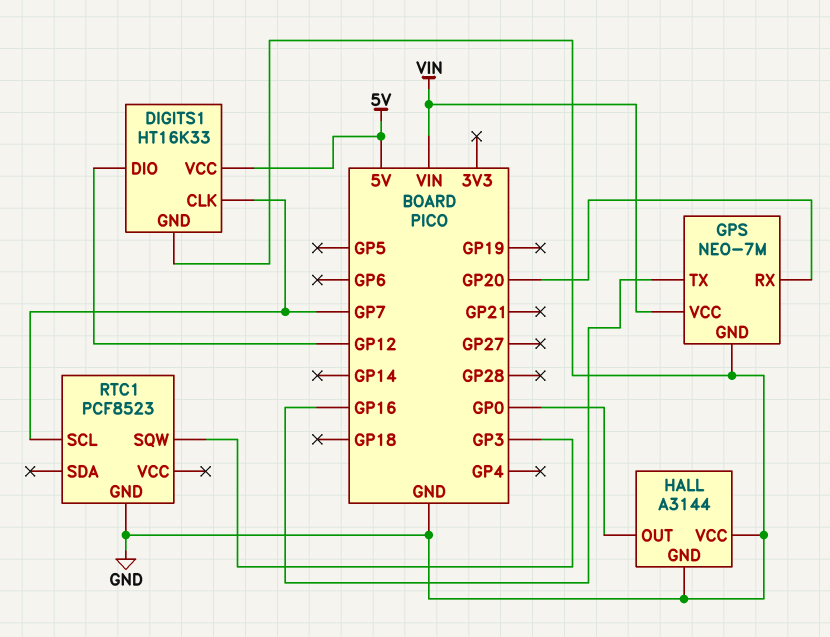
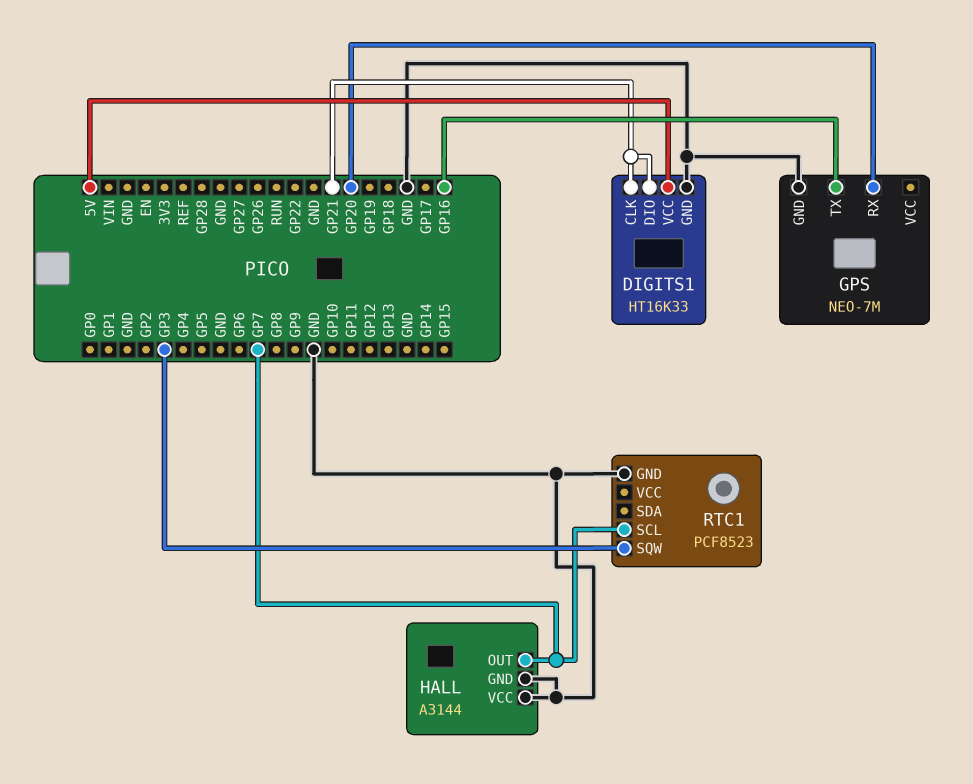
DIGITS1 pin CLK: GP7 -> GP21
DIGITS1 pin DIO: GP12 -> GP21
GPS pin VCC: VIN -> none
HALL pin OUT: GP0 -> GP7

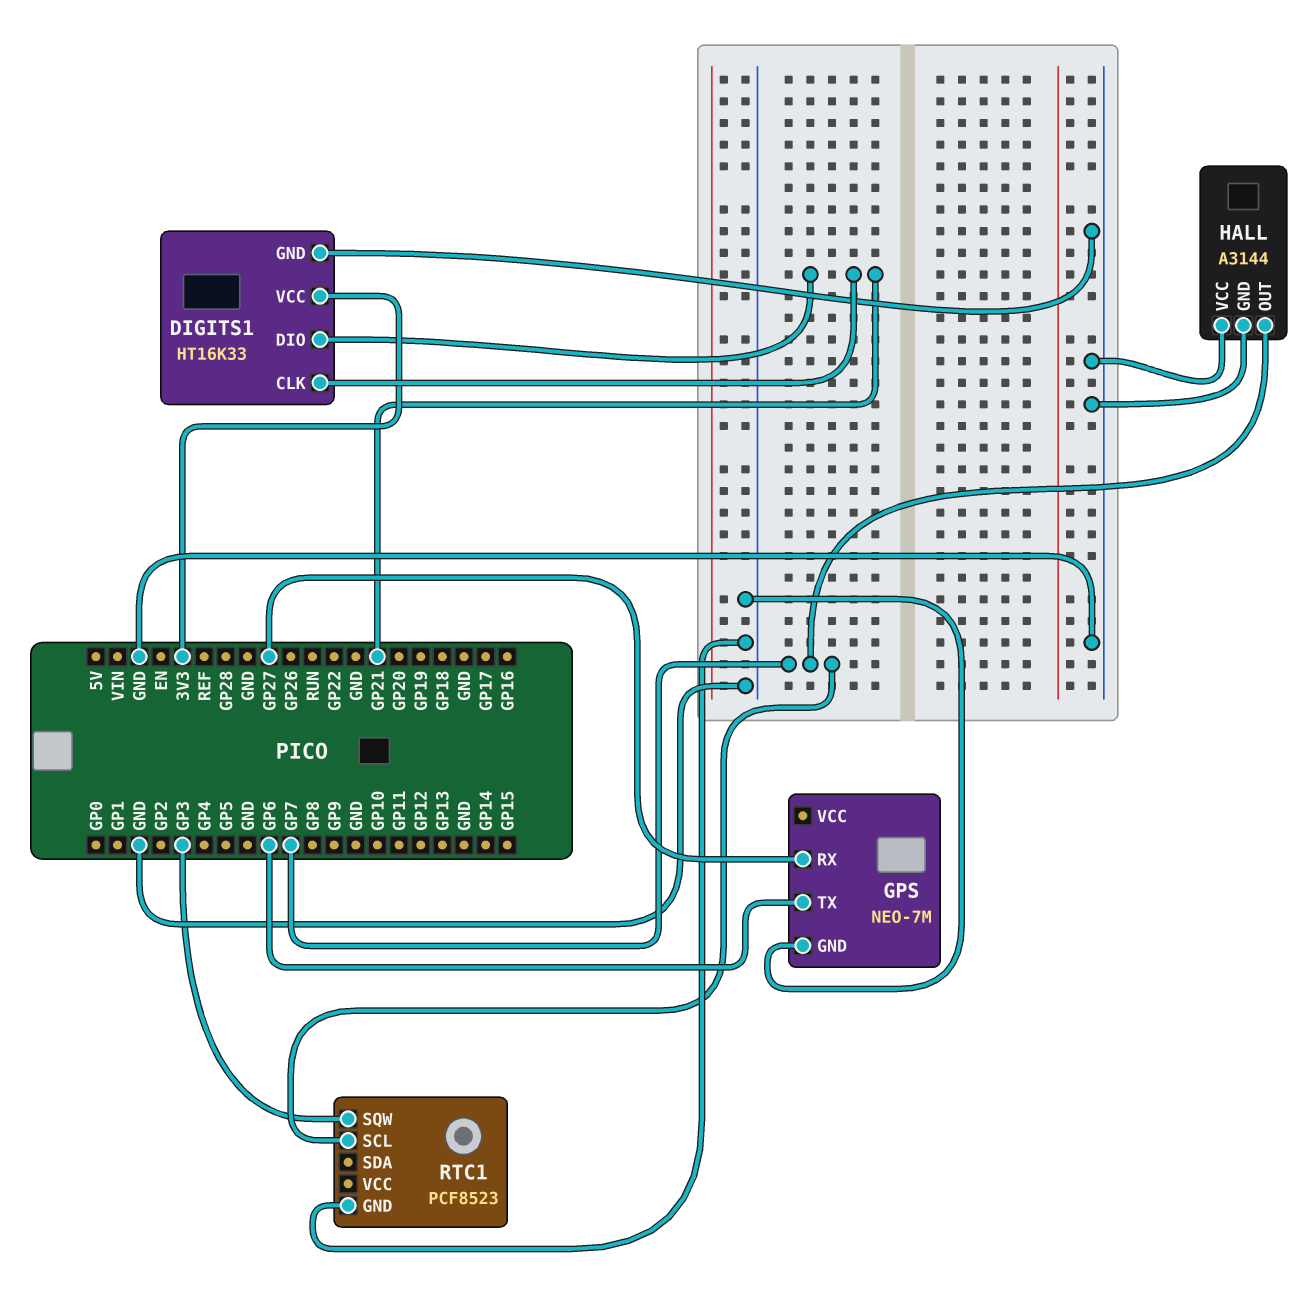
DIGITS1 pin VCC: 5V -> 3V3
GPS pin RX: GP20 -> GP27
GPS pin TX: GP16 -> GP6

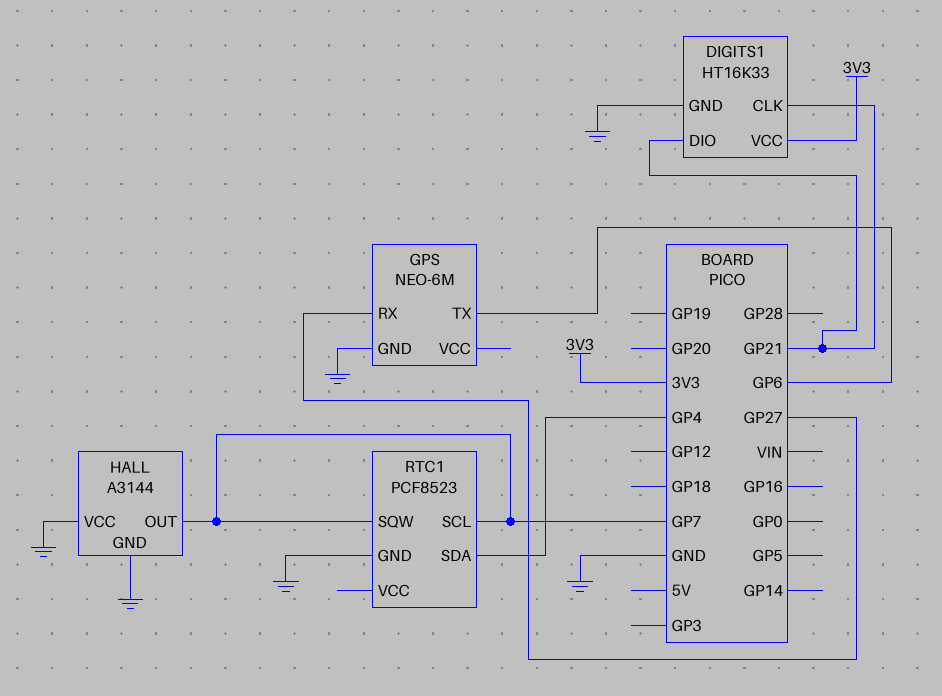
GPS: NEO-7M -> NEO-6M
RTC1 pin SDA: none -> GP4
RTC1 pin SQW: GP3 -> GP7

